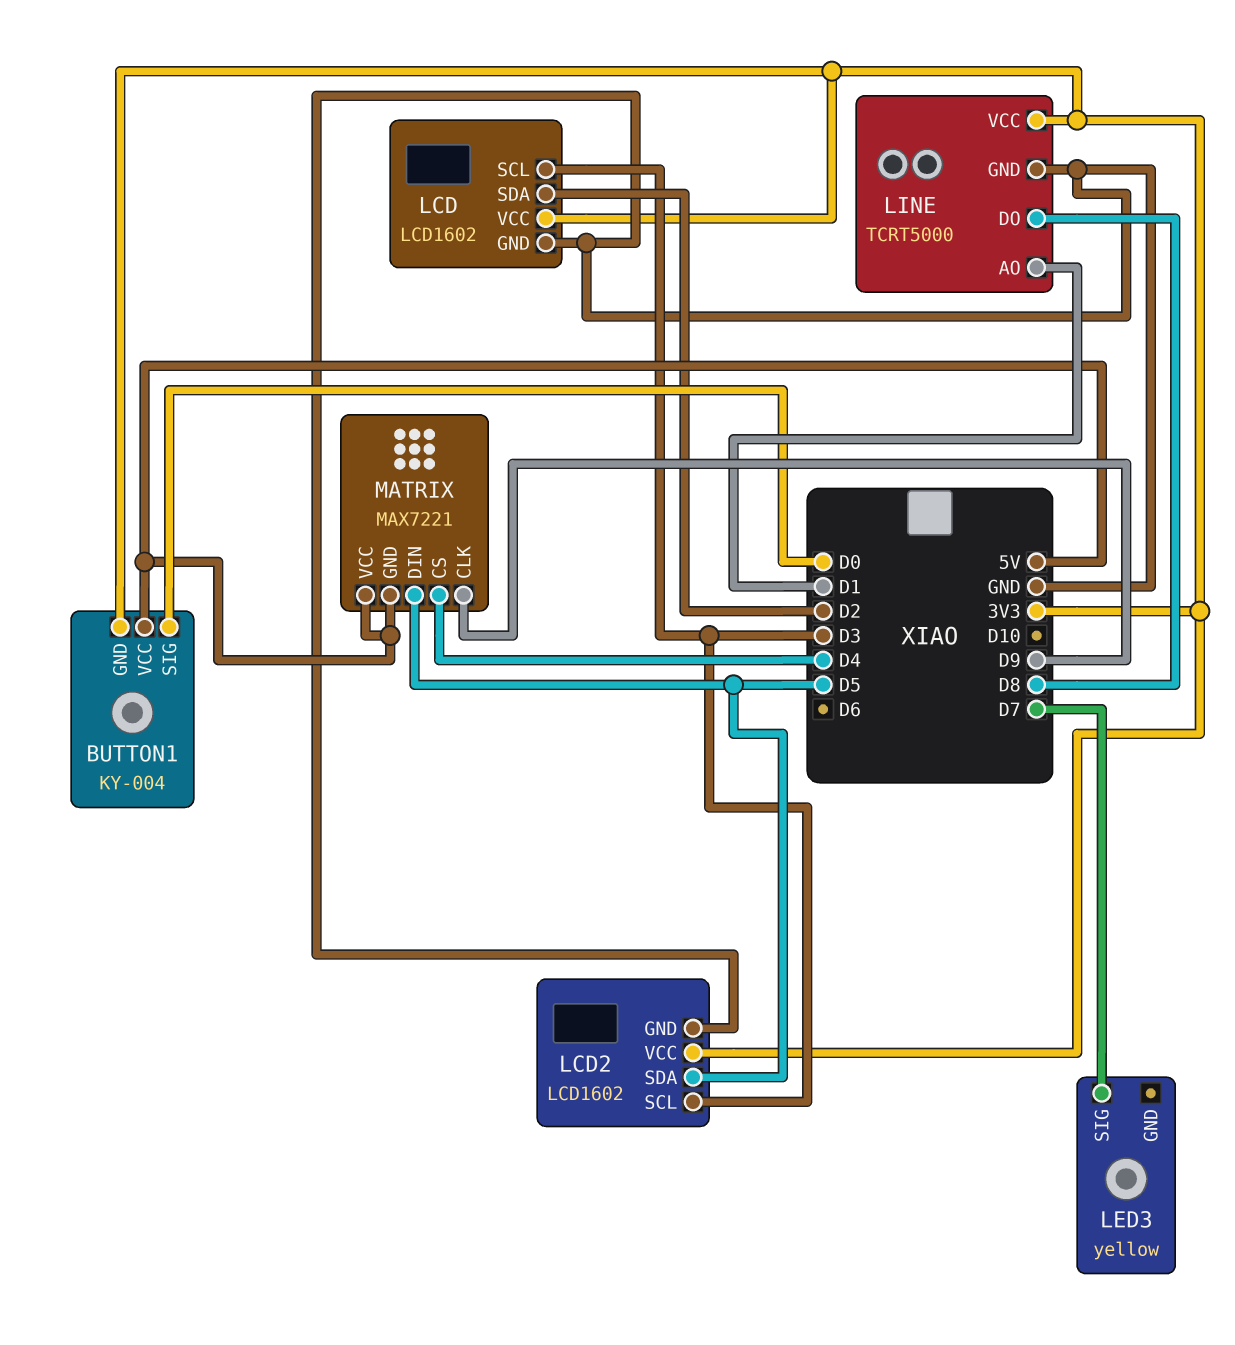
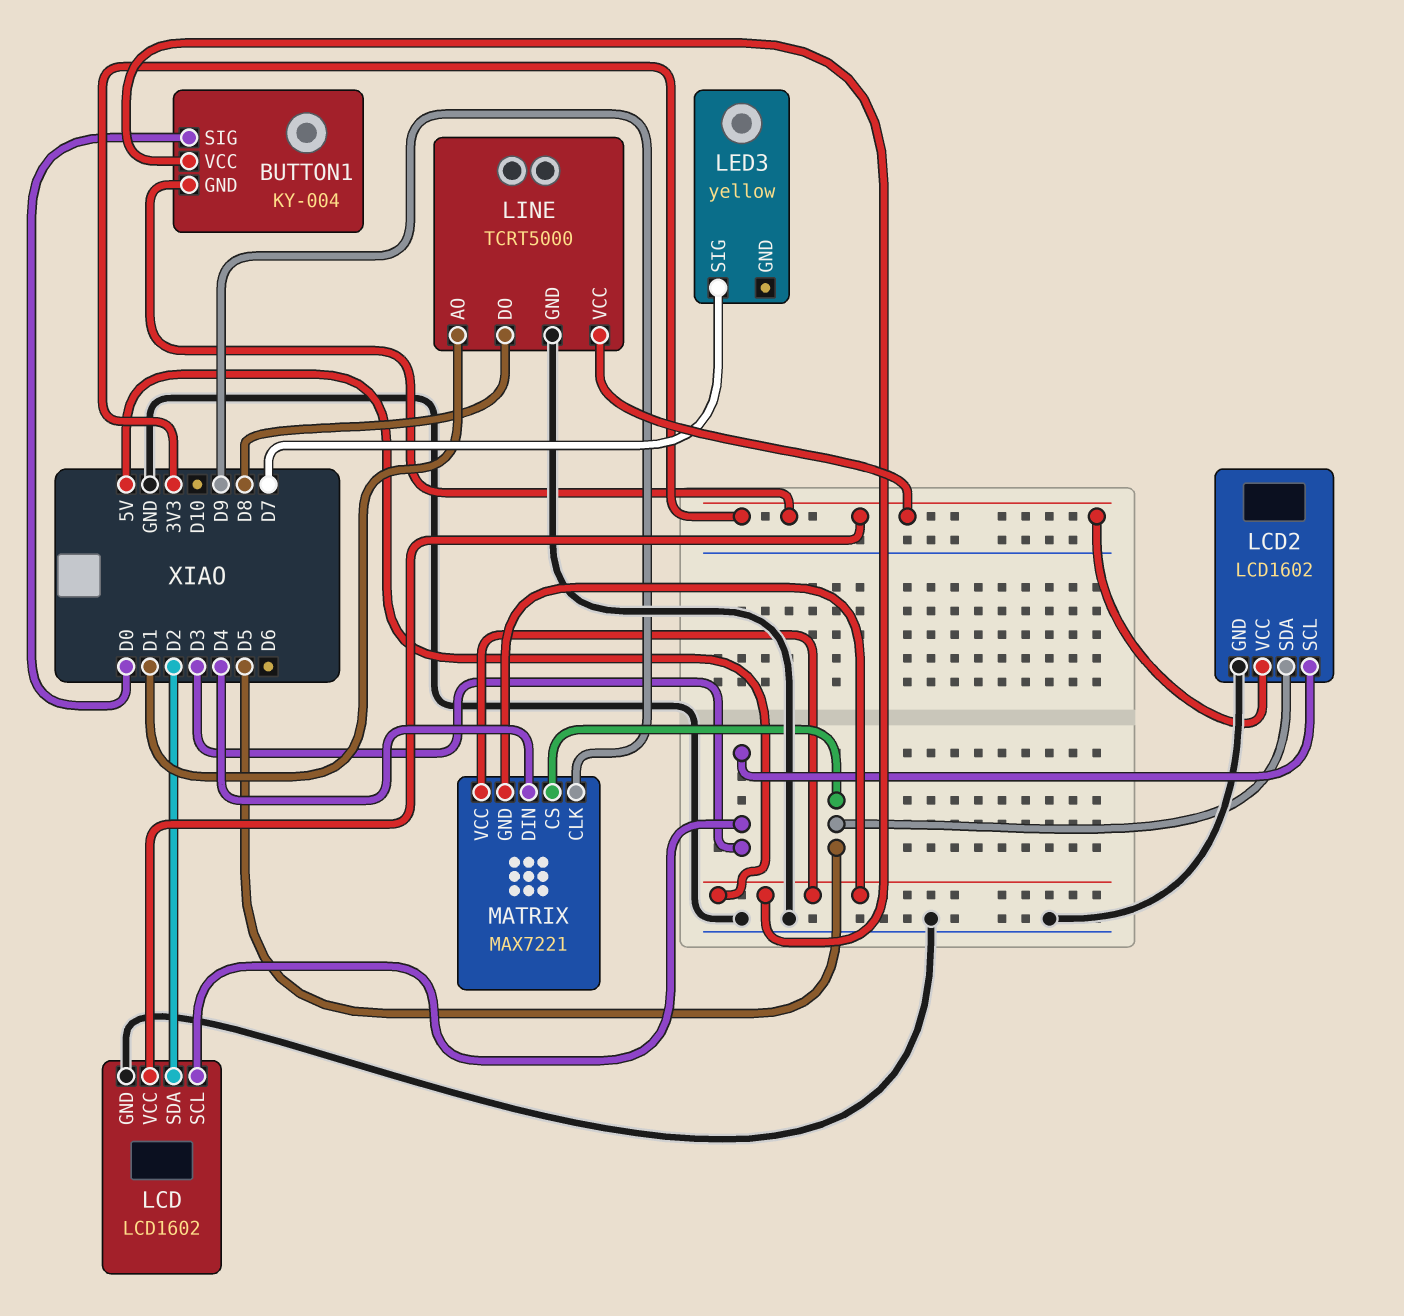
MATRIX pin CS: D4 -> D5
MATRIX pin DIN: D5 -> D4

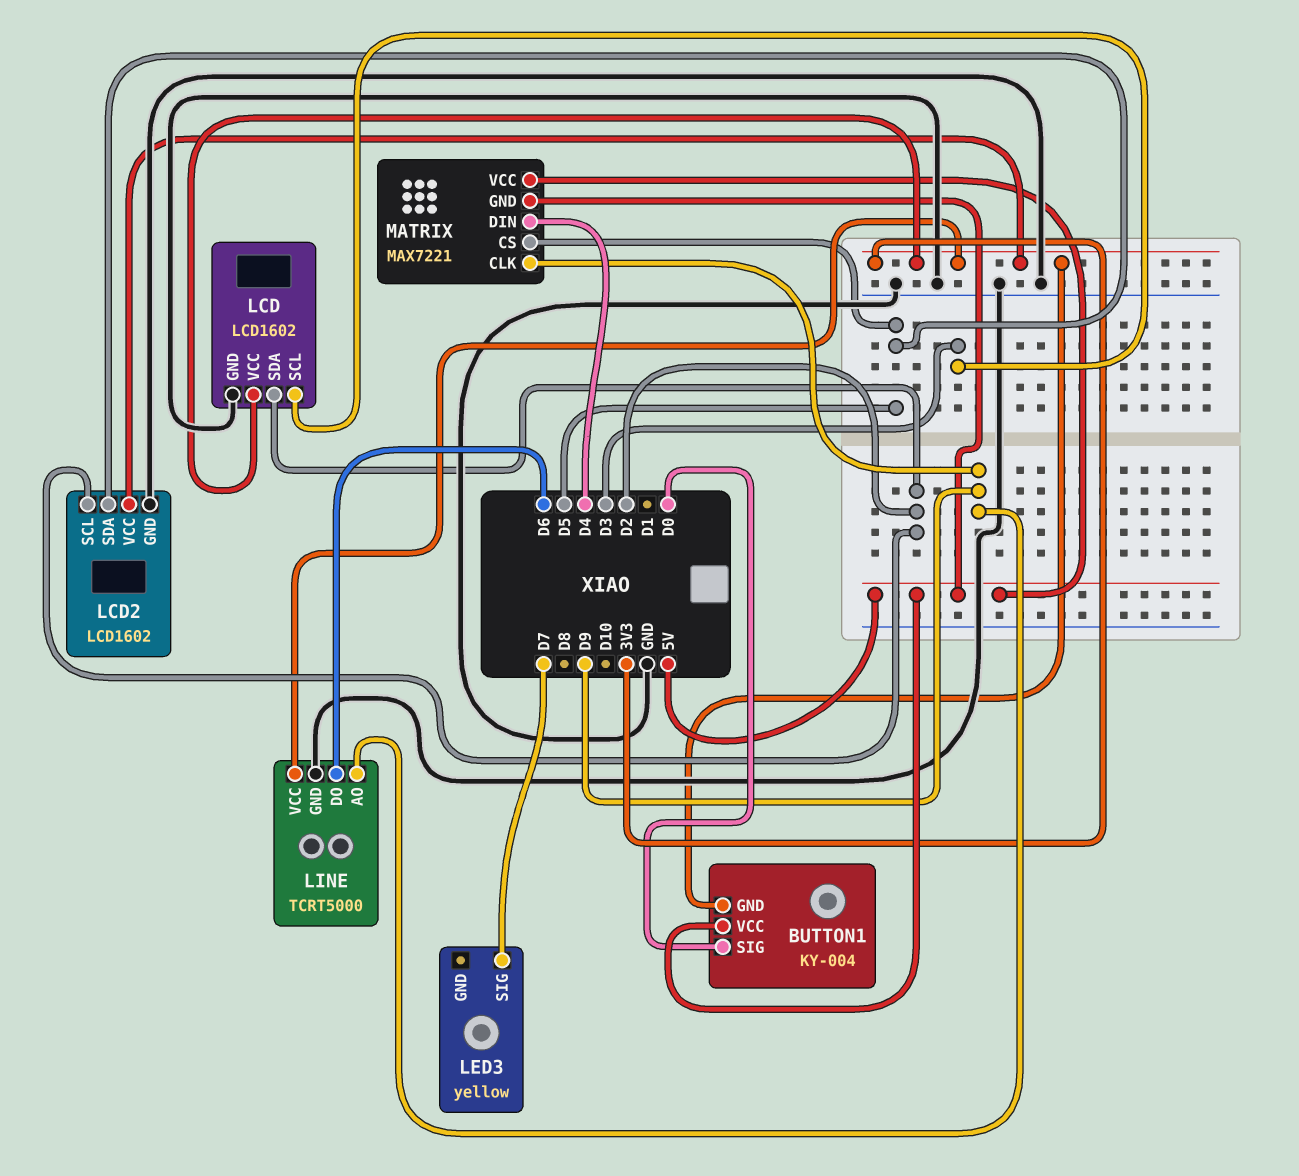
LCD2 pin SCL: D3 -> D2
LINE pin AO: D1 -> D9
LINE pin DO: D8 -> D6

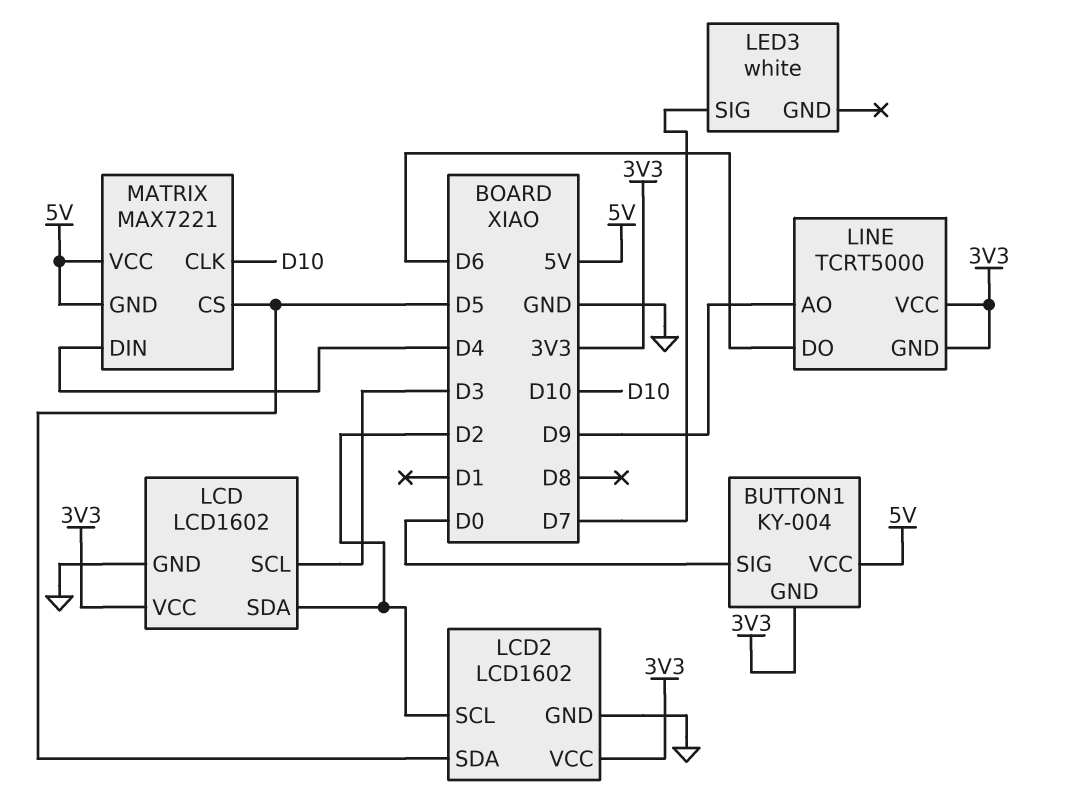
LED3: yellow -> white
LINE pin GND: GND -> 3V3
MATRIX pin CLK: D9 -> D10

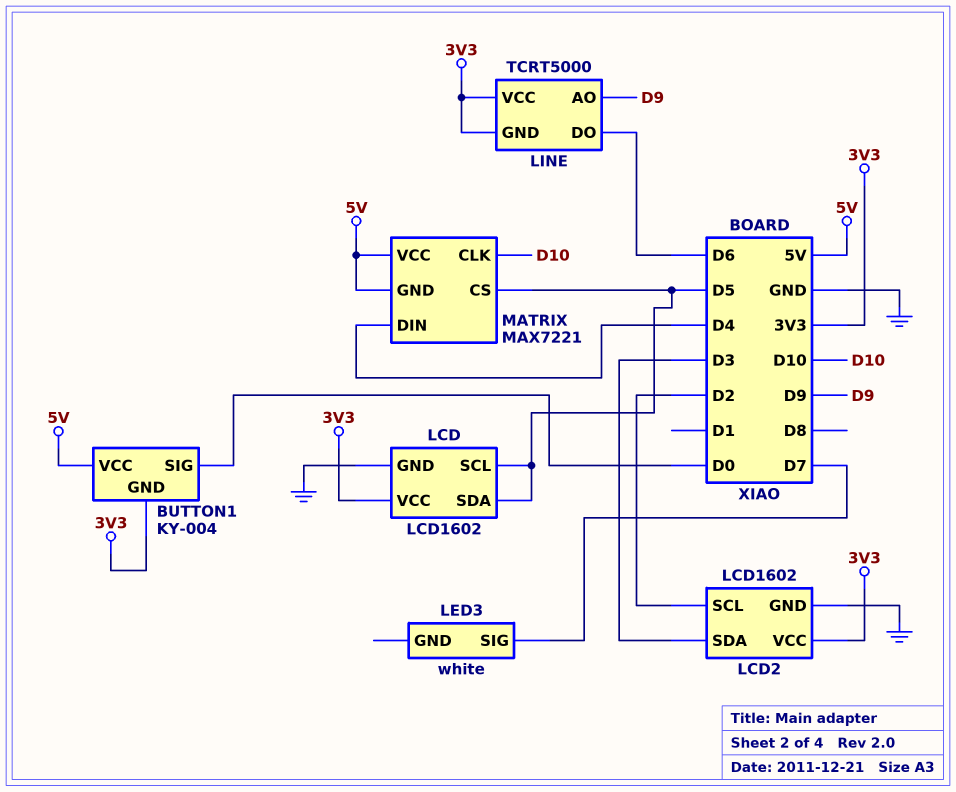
LCD pin SCL: D3 -> D5
LCD pin SDA: D2 -> D5
LCD2 pin SDA: D5 -> D3

